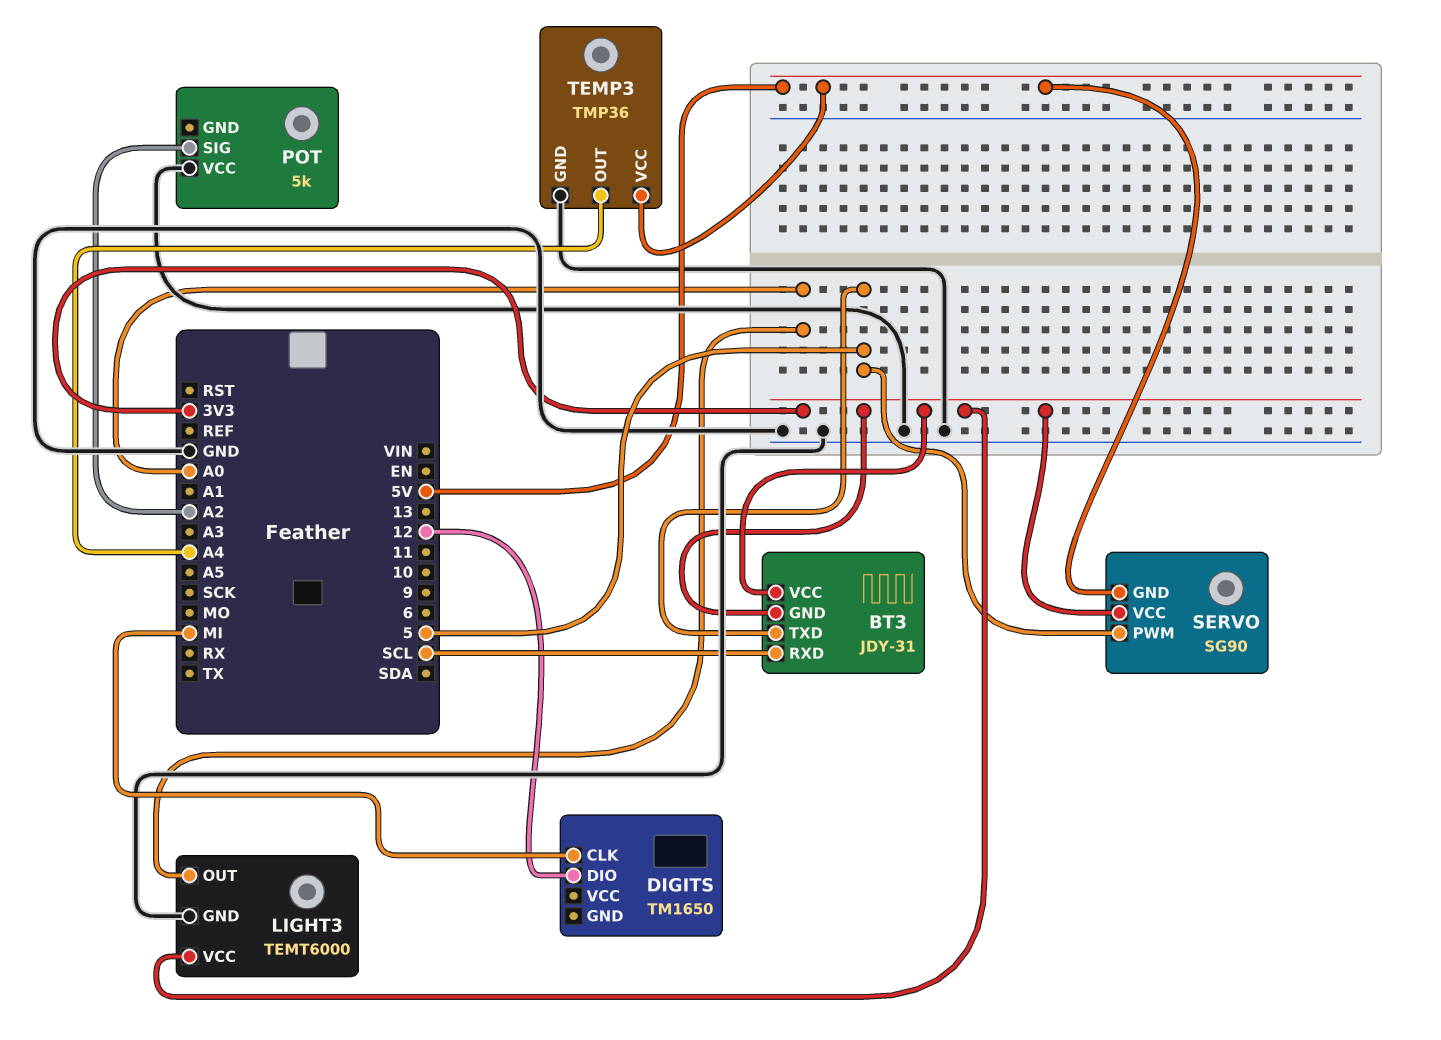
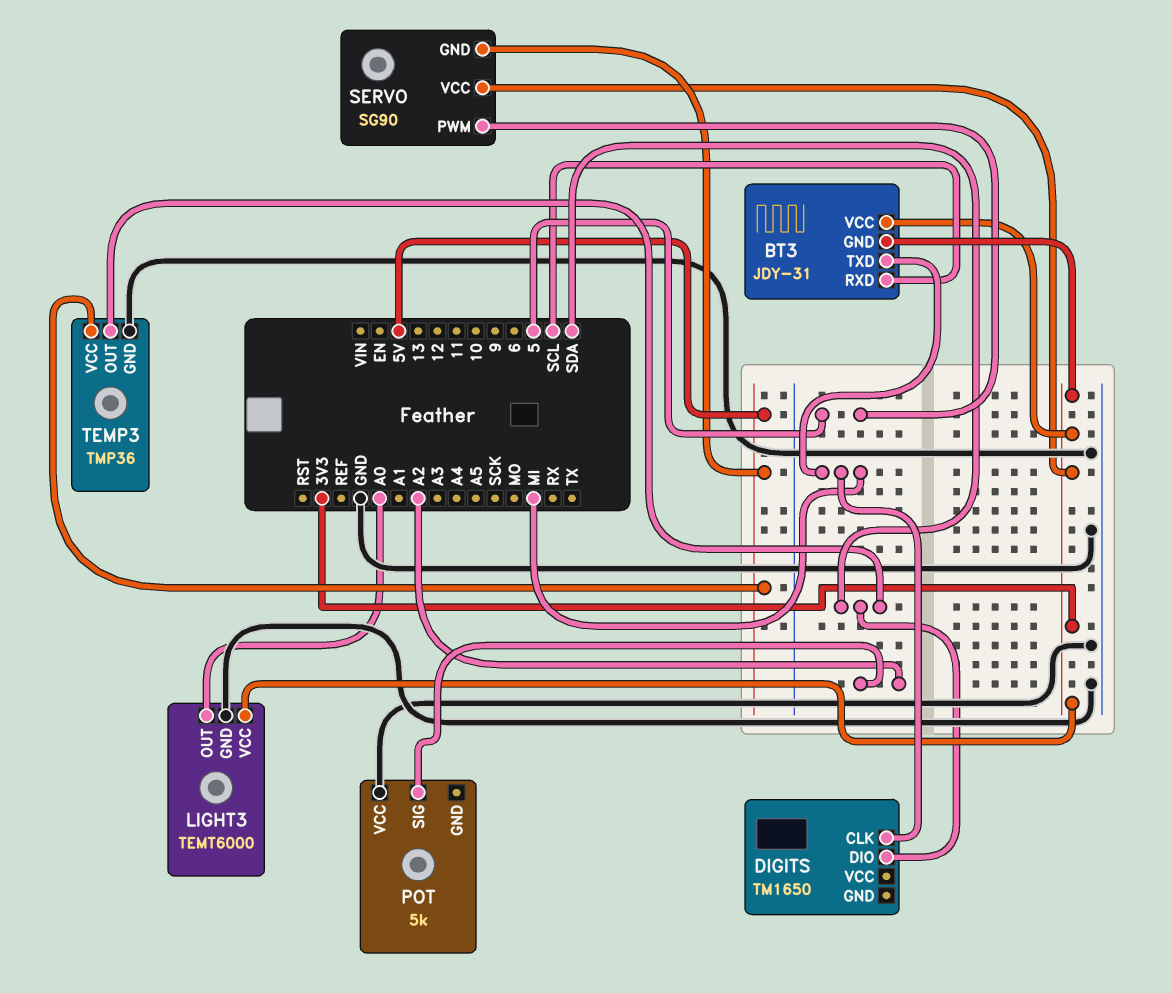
BT3 pin TXD: 5 -> MI
DIGITS pin DIO: 12 -> SDA
TEMP3 pin OUT: A4 -> SDA

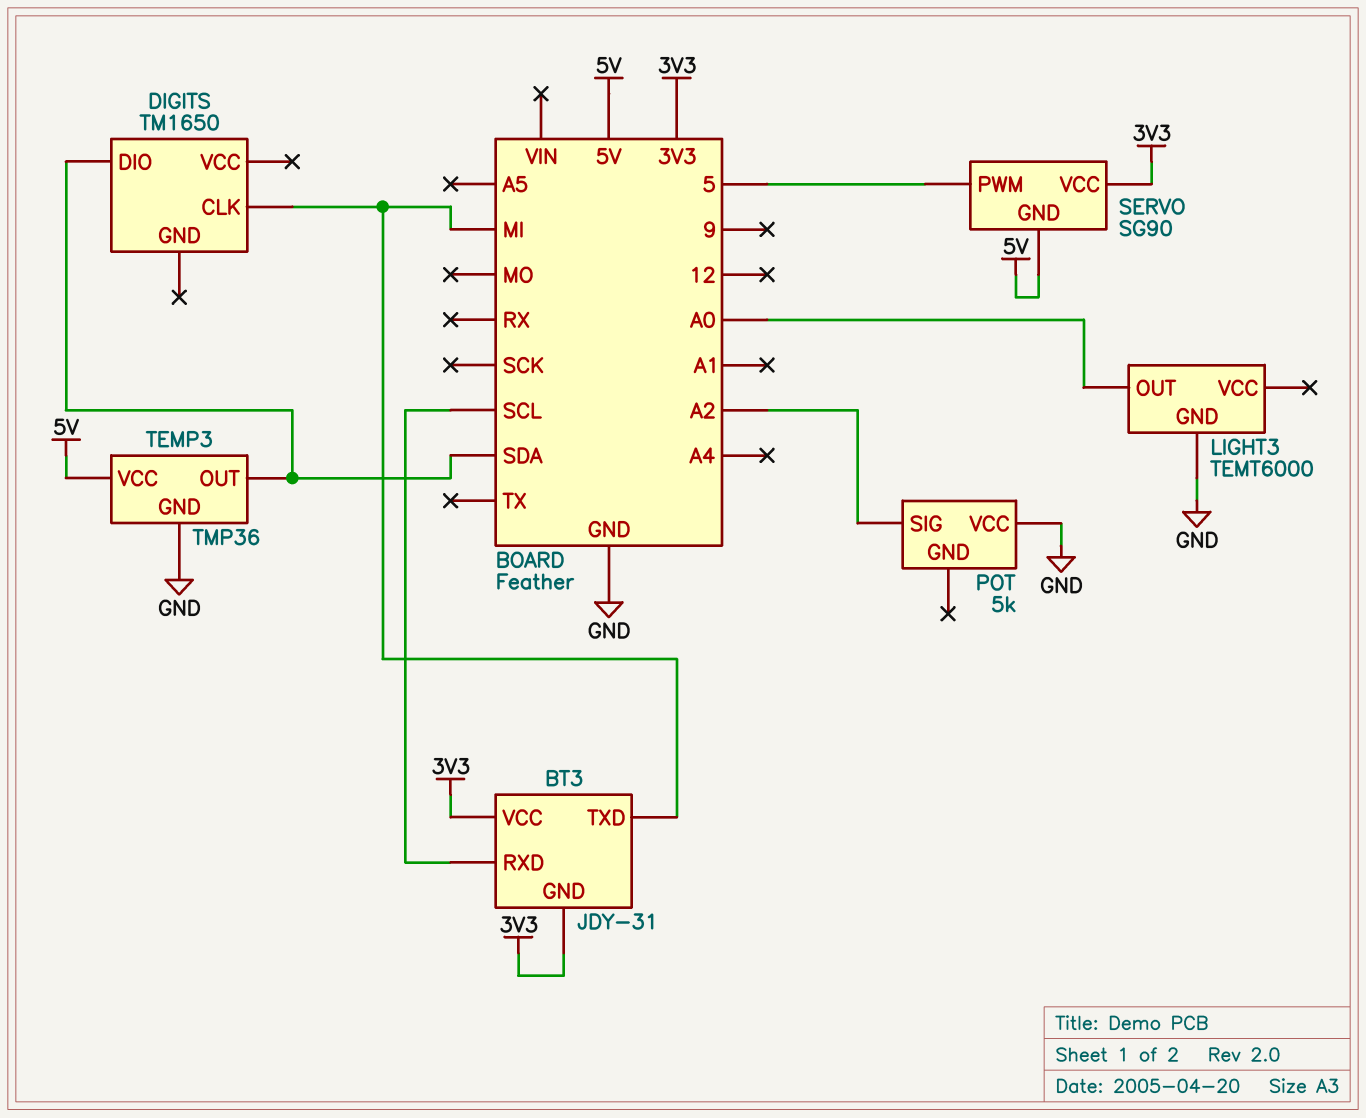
LIGHT3 pin VCC: 3V3 -> none

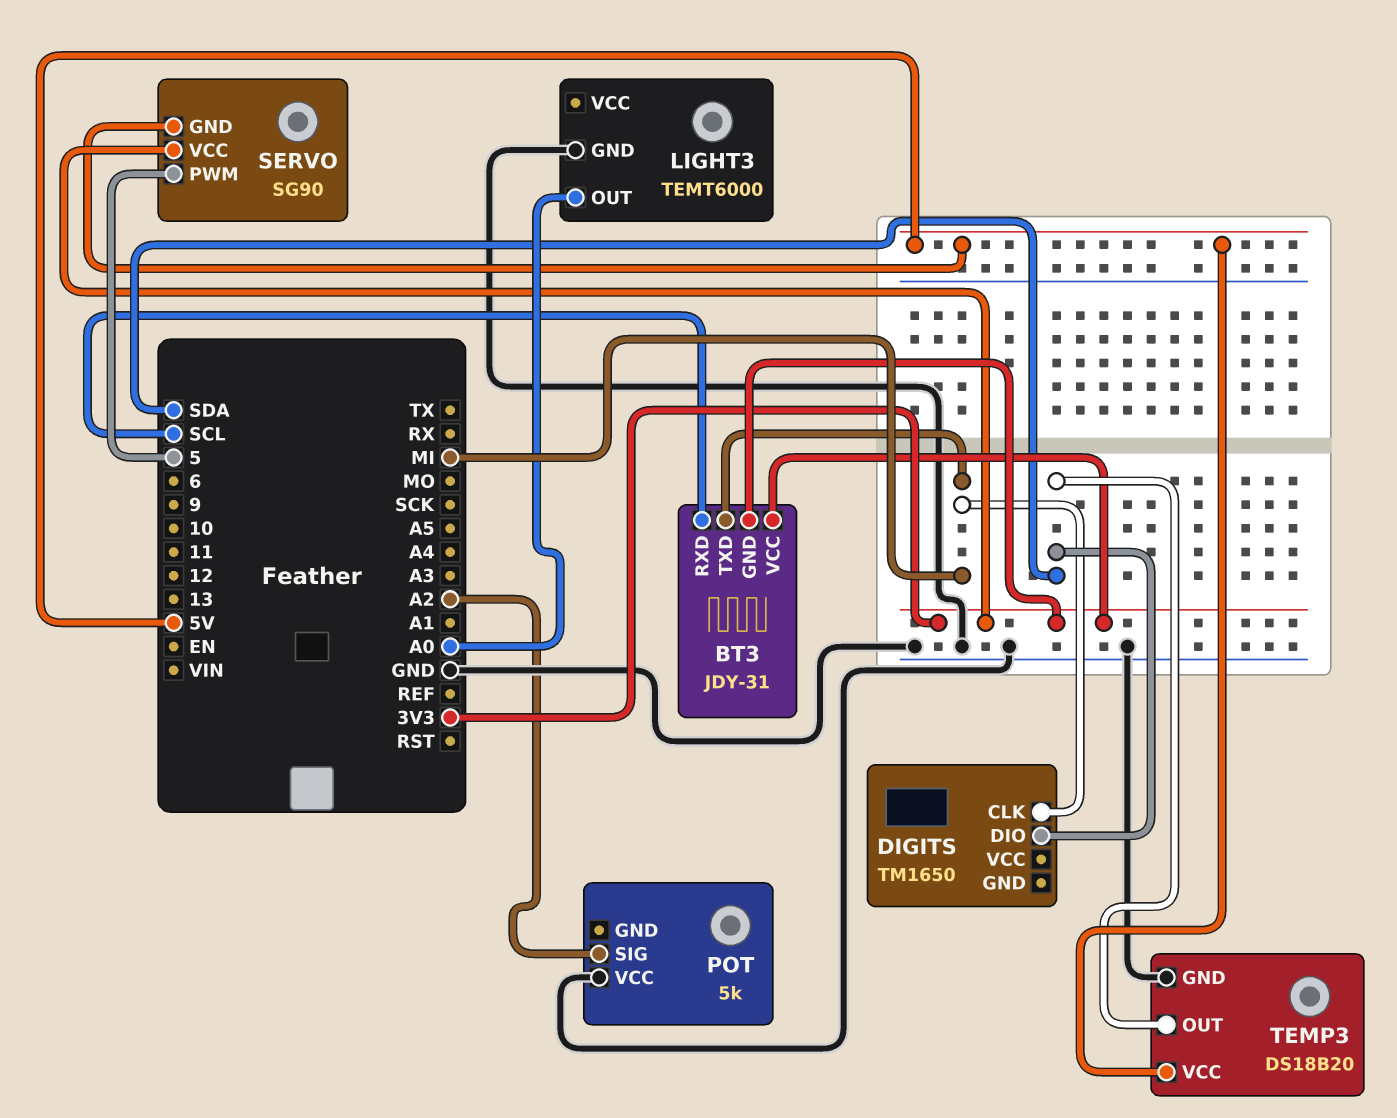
TEMP3: TMP36 -> DS18B20

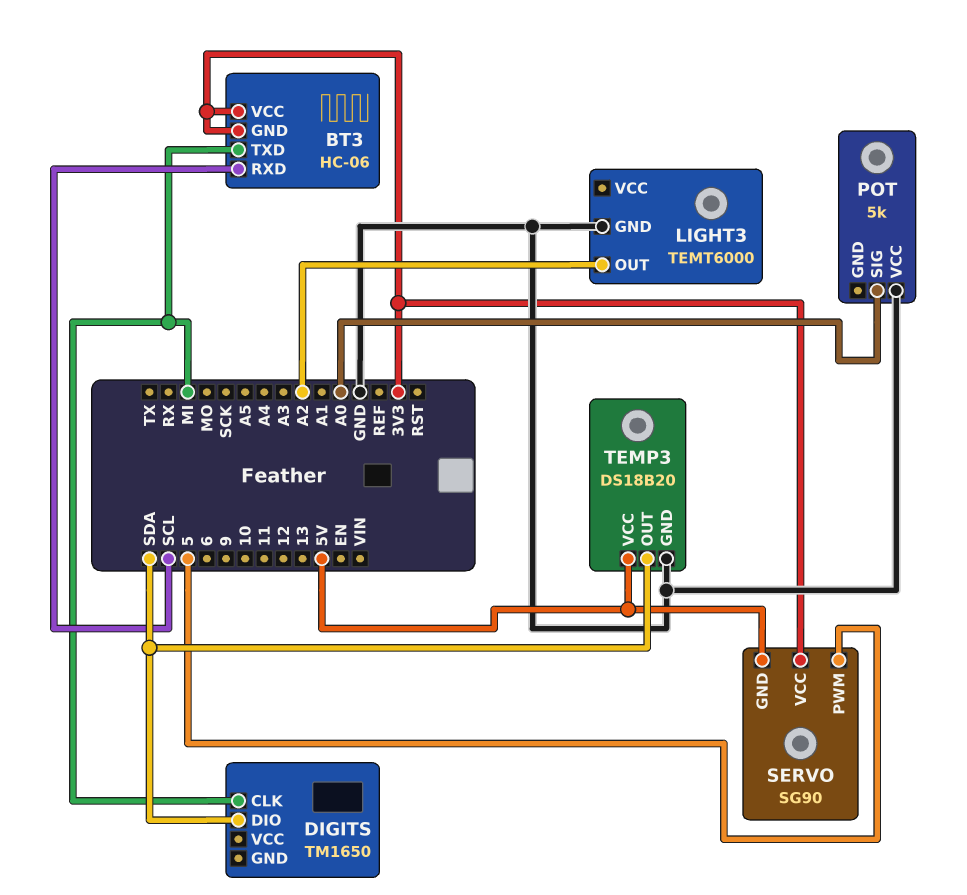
BT3: JDY-31 -> HC-06
LIGHT3 pin OUT: A0 -> A2
POT pin SIG: A2 -> A0

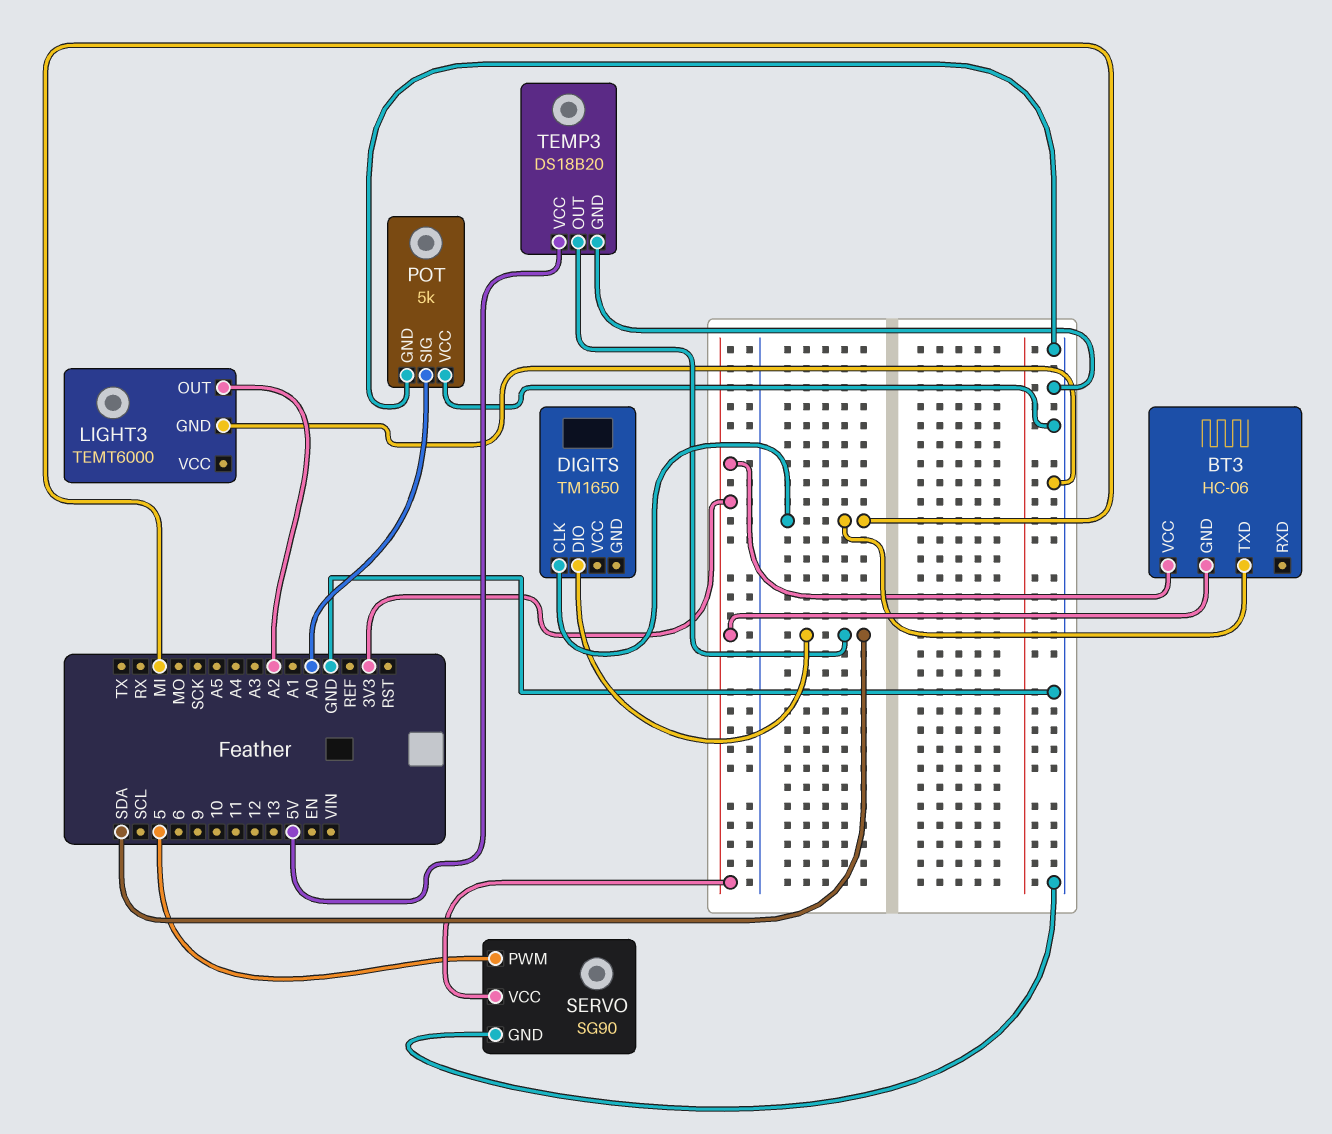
BT3 pin RXD: SCL -> none
POT pin GND: none -> GND
SERVO pin GND: 5V -> GND

